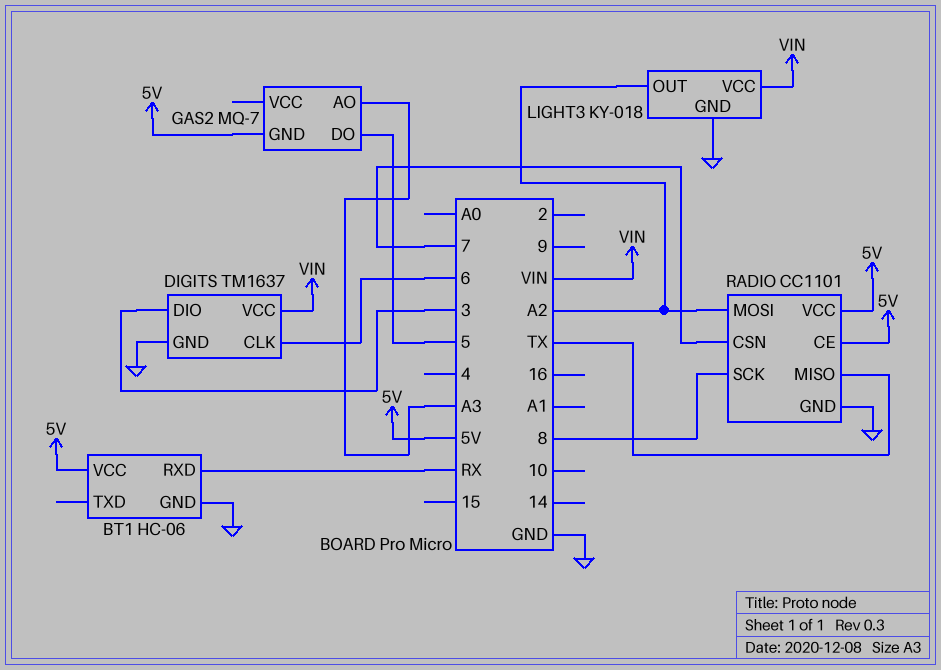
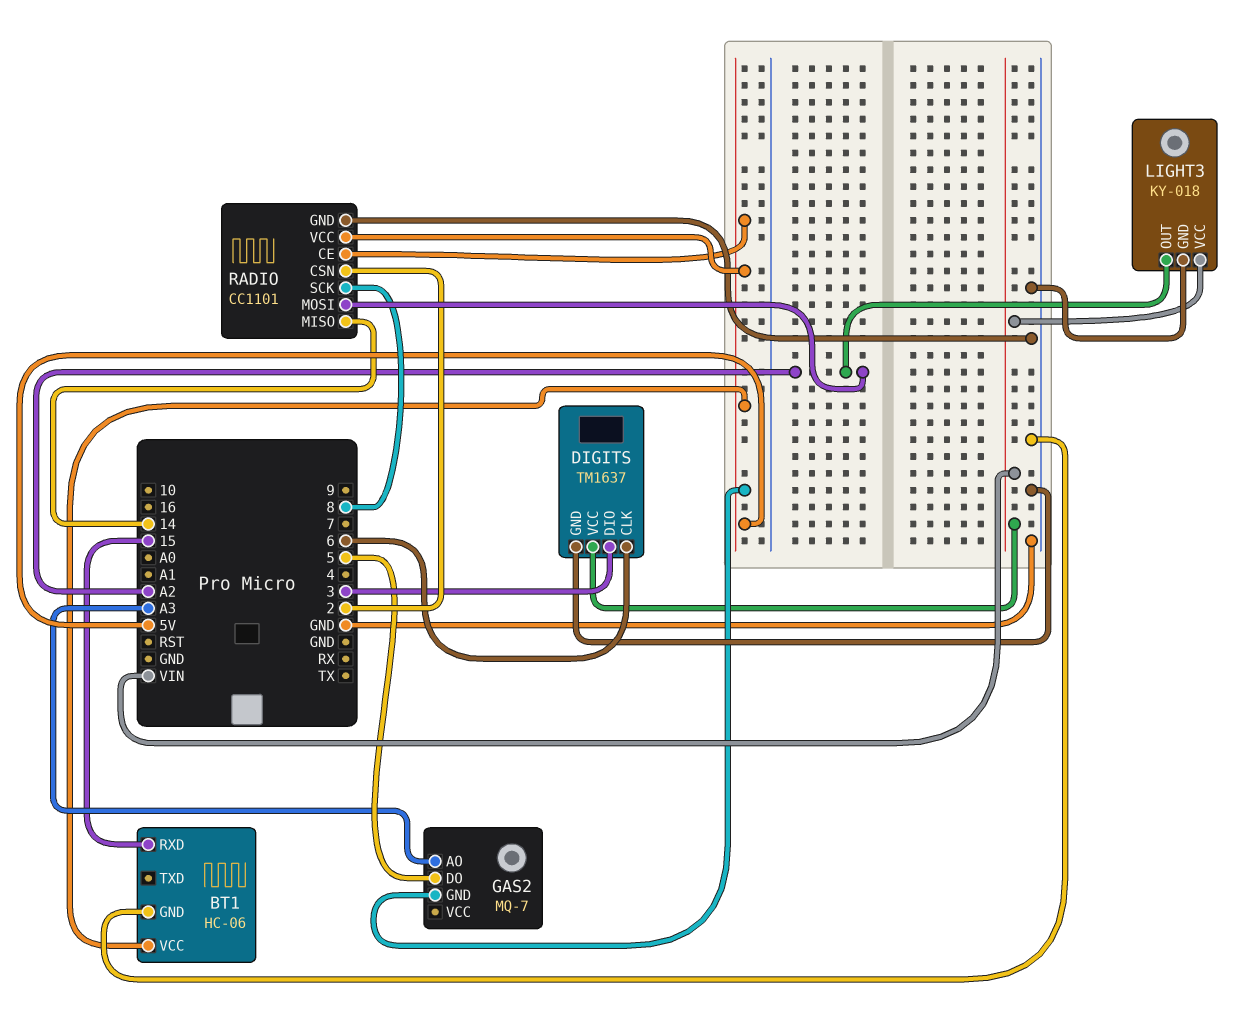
BT1 pin RXD: RX -> 15
RADIO pin CSN: 7 -> 2
RADIO pin MISO: TX -> 14

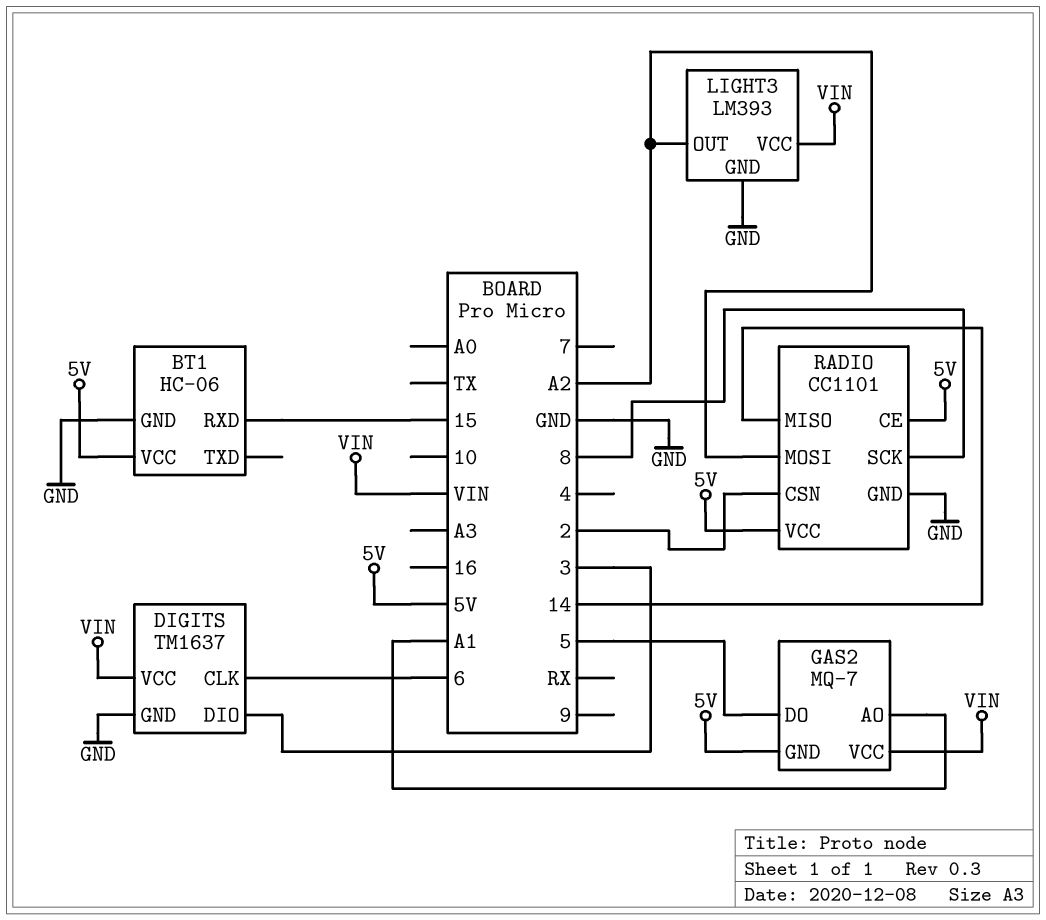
GAS2 pin AO: A3 -> A1
GAS2 pin VCC: none -> VIN
LIGHT3: KY-018 -> LM393

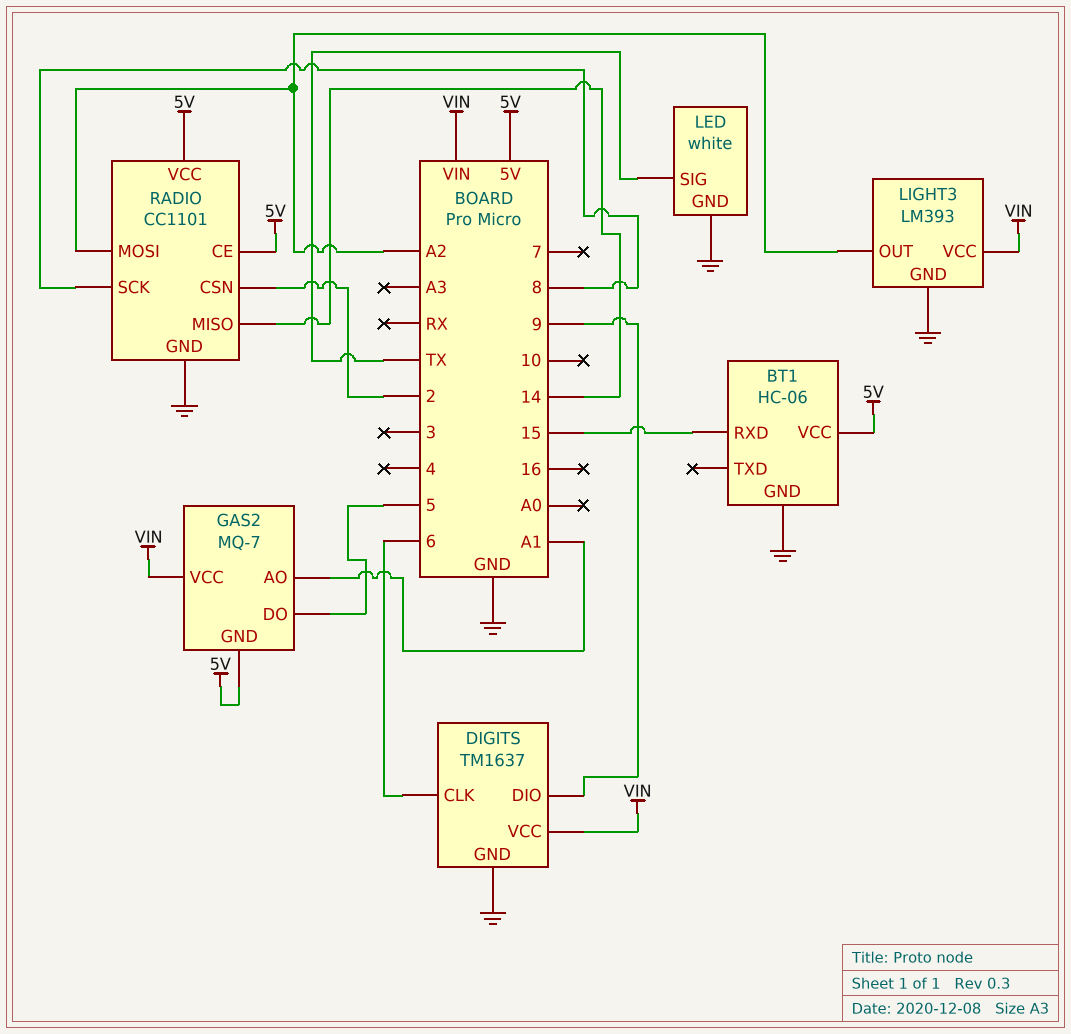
DIGITS pin DIO: 3 -> 9
LED: none -> white
LED pin GND: none -> GND
LED pin SIG: none -> TX

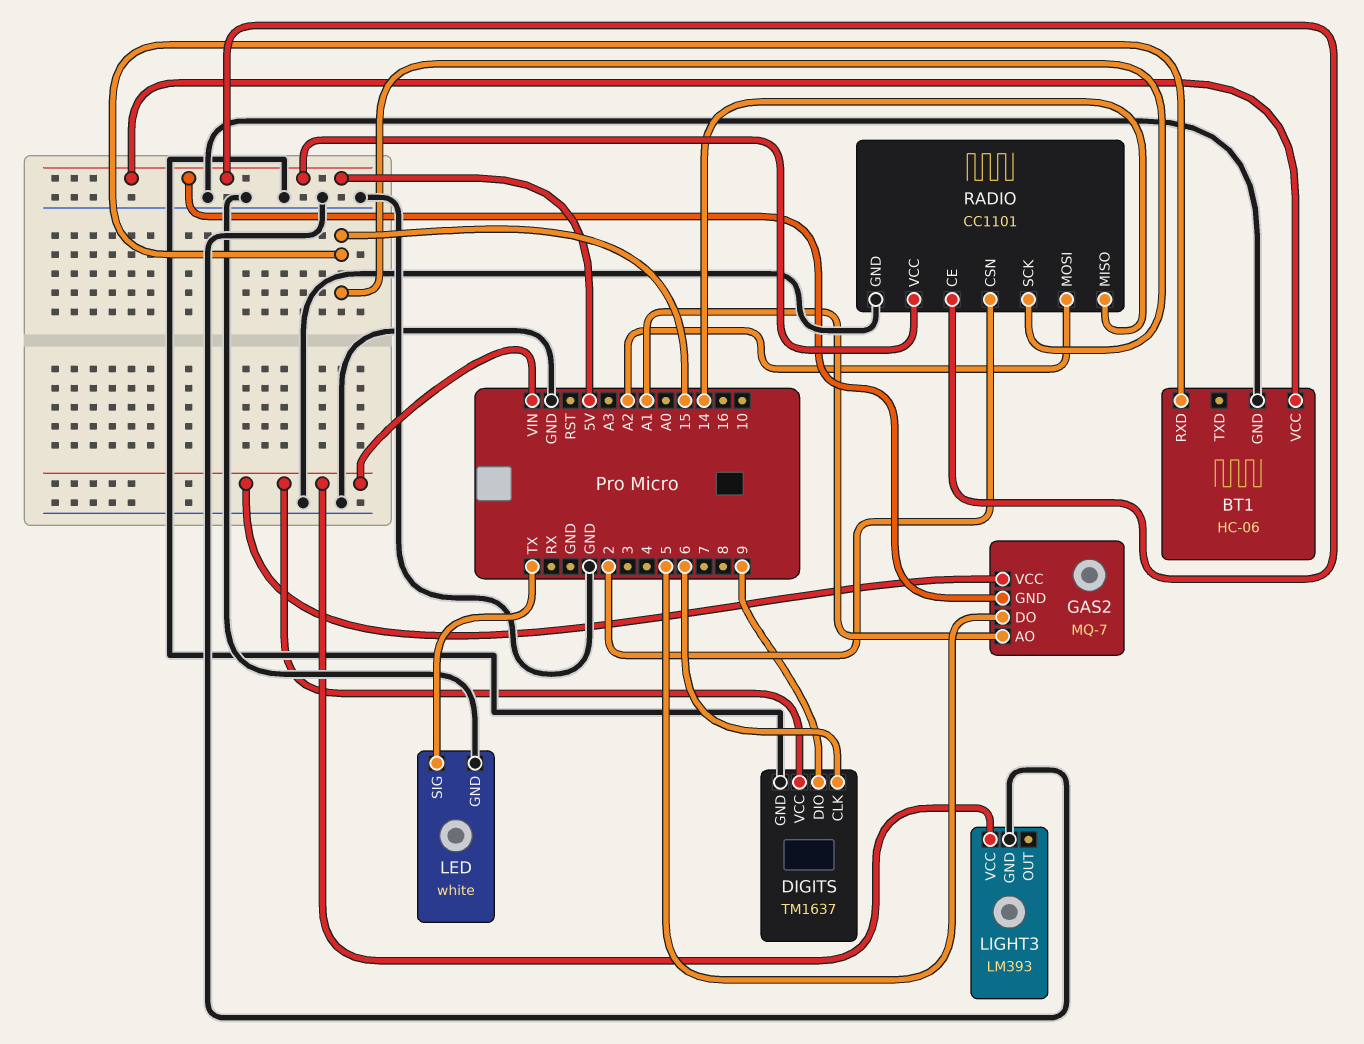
LIGHT3 pin OUT: A2 -> none
RADIO pin SCK: 8 -> 15

